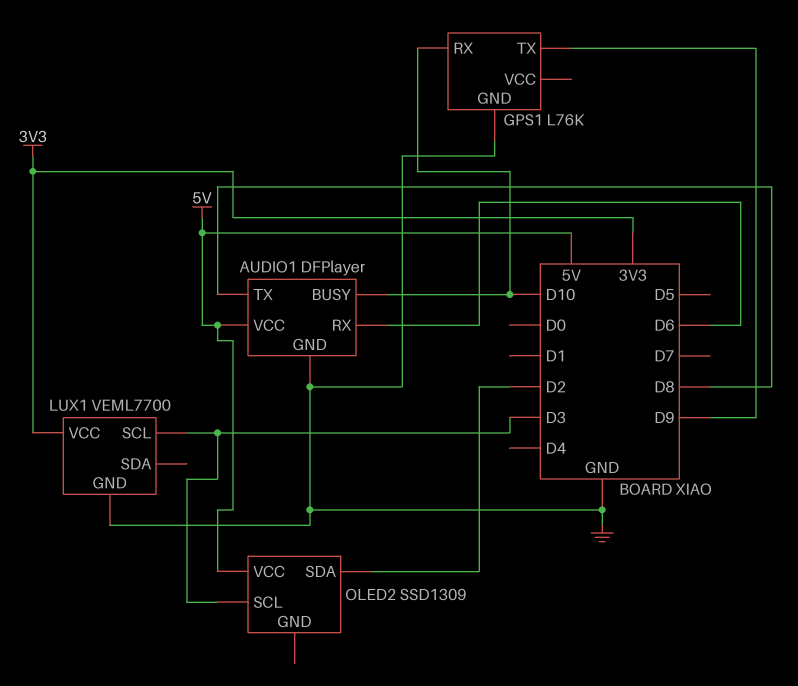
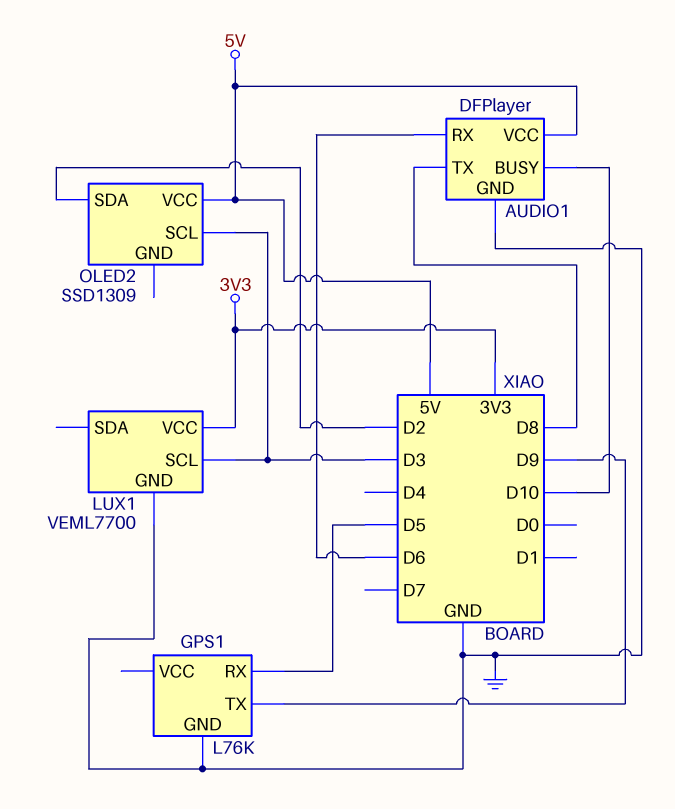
GPS1 pin RX: D10 -> D5

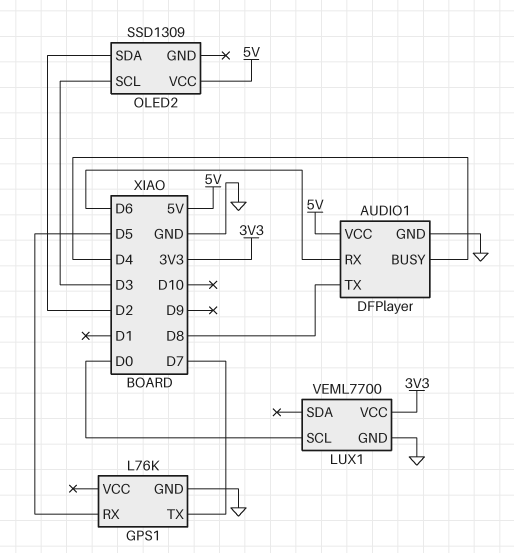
AUDIO1 pin BUSY: D10 -> D4
GPS1 pin TX: D9 -> D7
LUX1 pin SCL: D3 -> D0

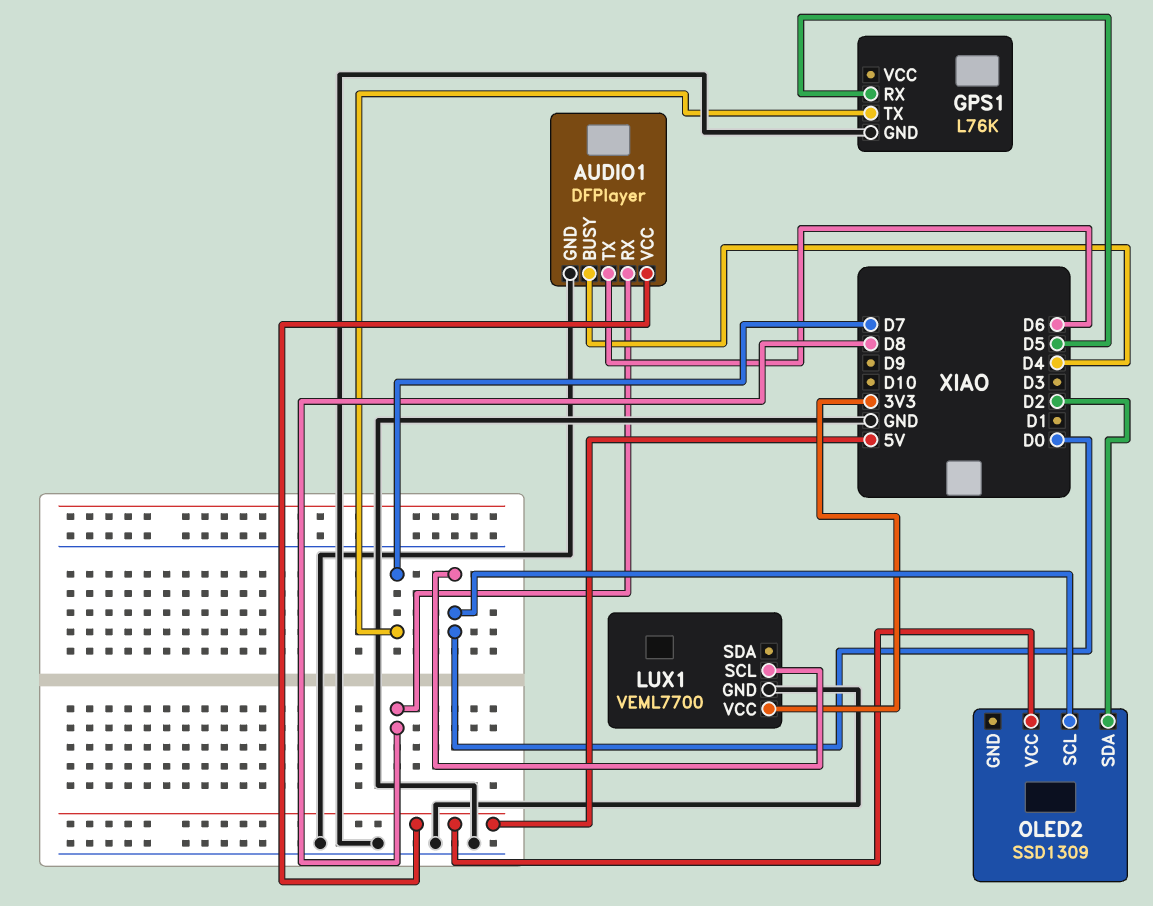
AUDIO1 pin RX: D6 -> D8
AUDIO1 pin TX: D8 -> D6
OLED2 pin SCL: D3 -> D0

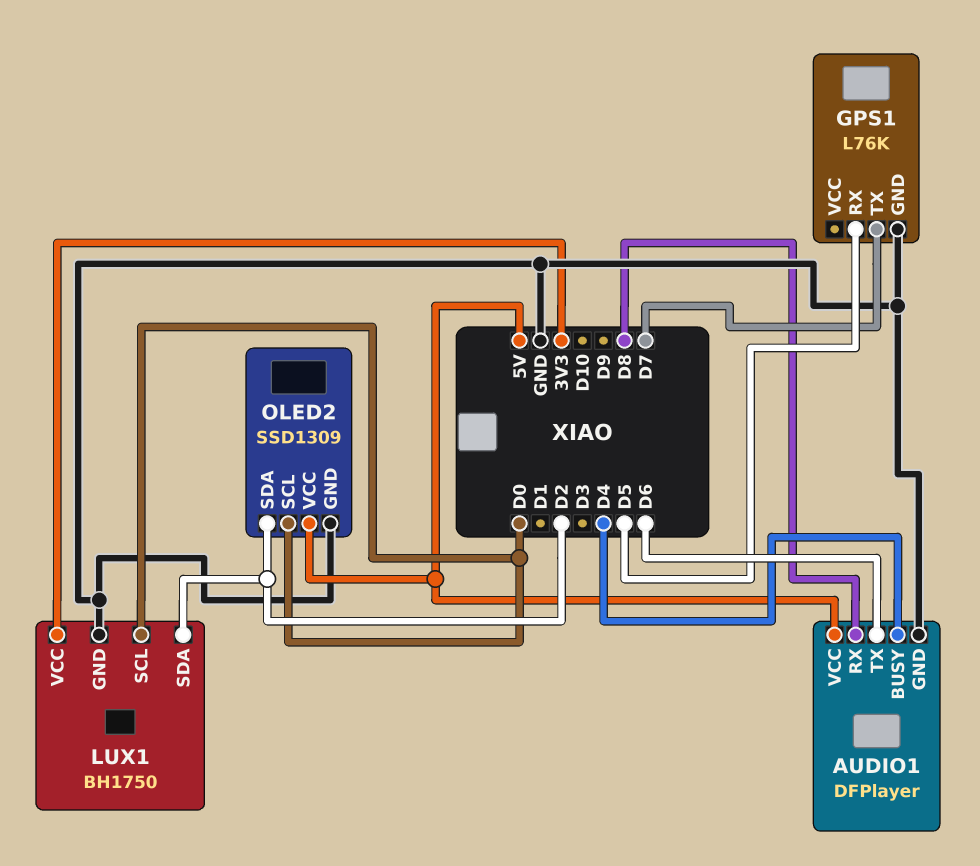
LUX1: VEML7700 -> BH1750
LUX1 pin SDA: none -> D2
OLED2 pin GND: none -> GND

